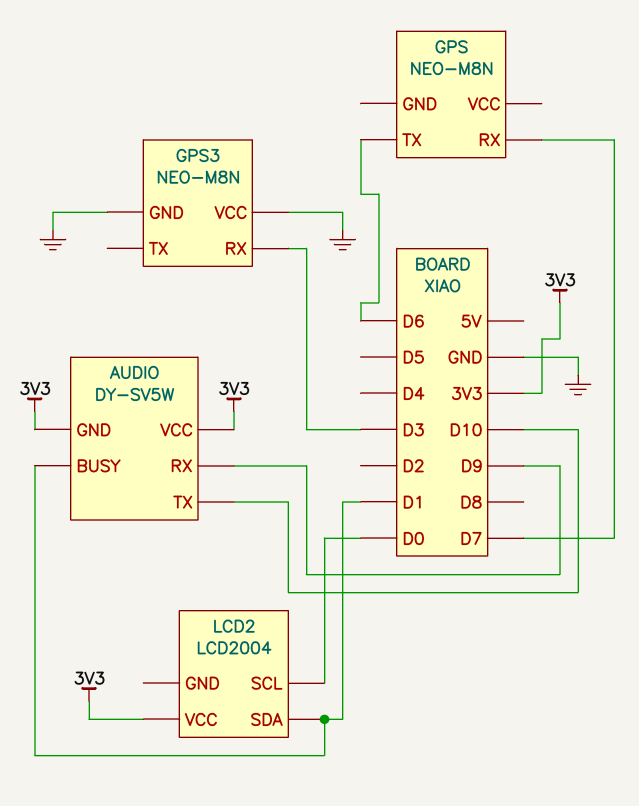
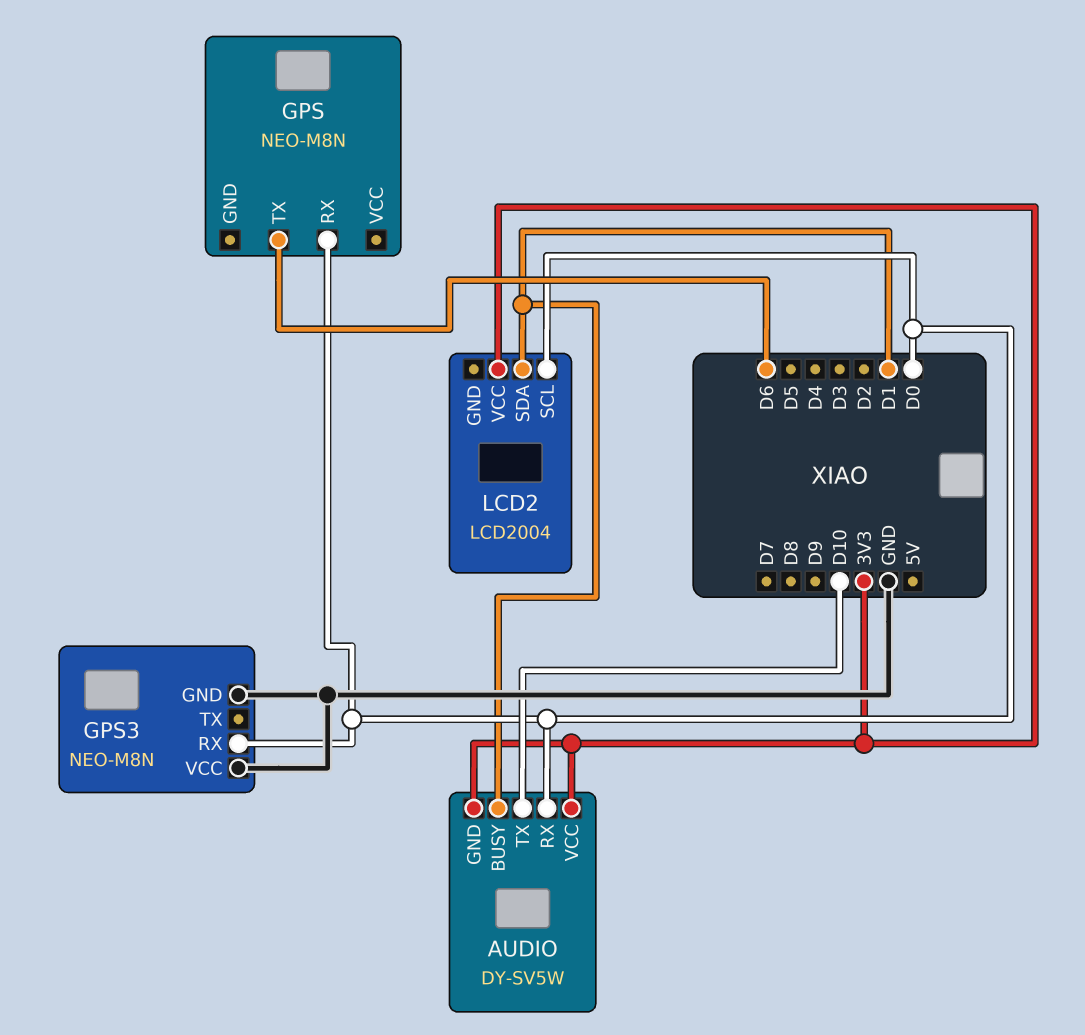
AUDIO pin RX: D9 -> D0
GPS pin RX: D7 -> D0
GPS3 pin RX: D3 -> D0

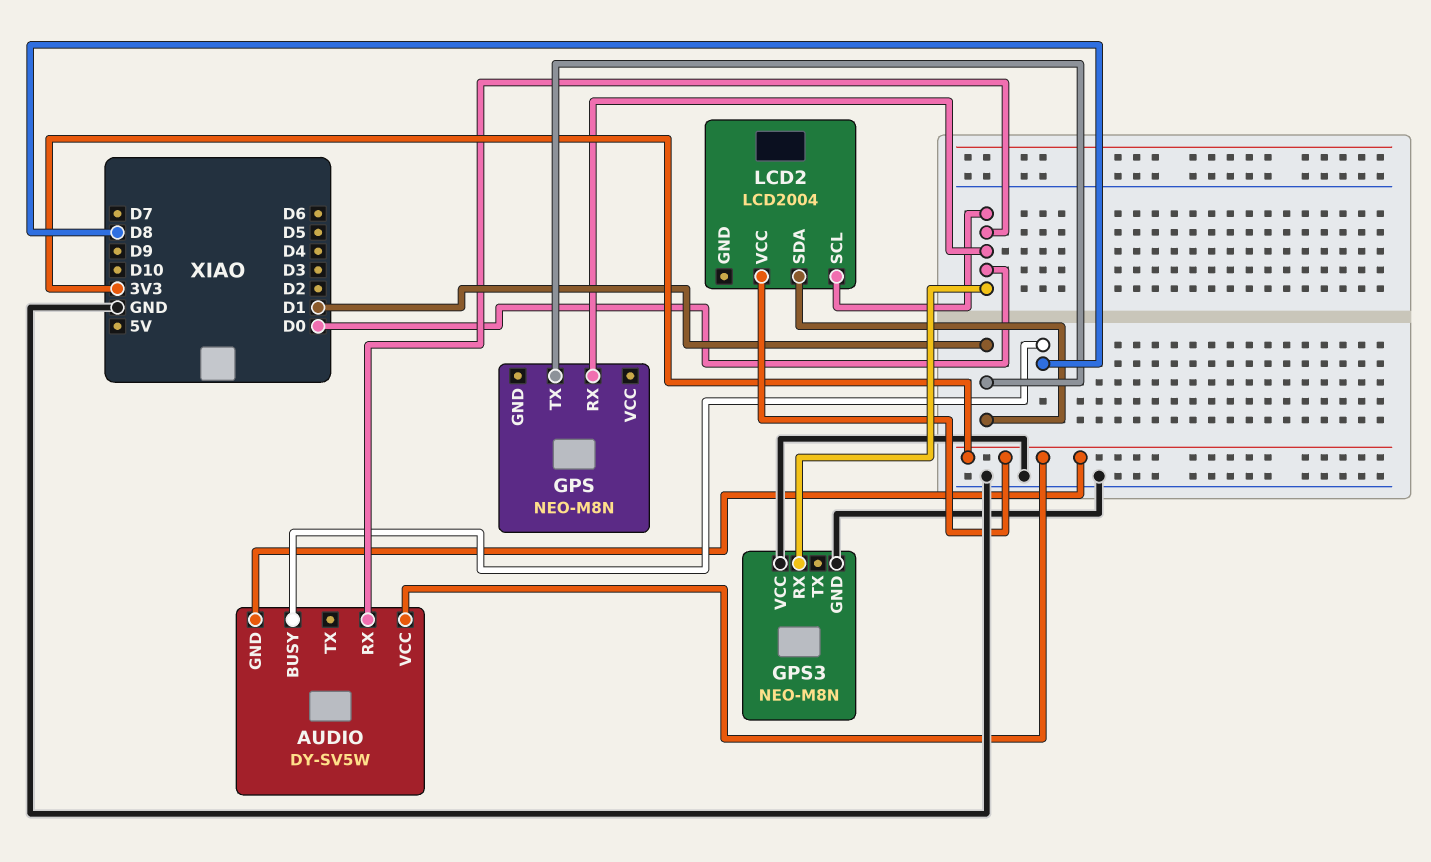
AUDIO pin BUSY: D1 -> D8
AUDIO pin TX: D10 -> none
GPS pin TX: D6 -> D1

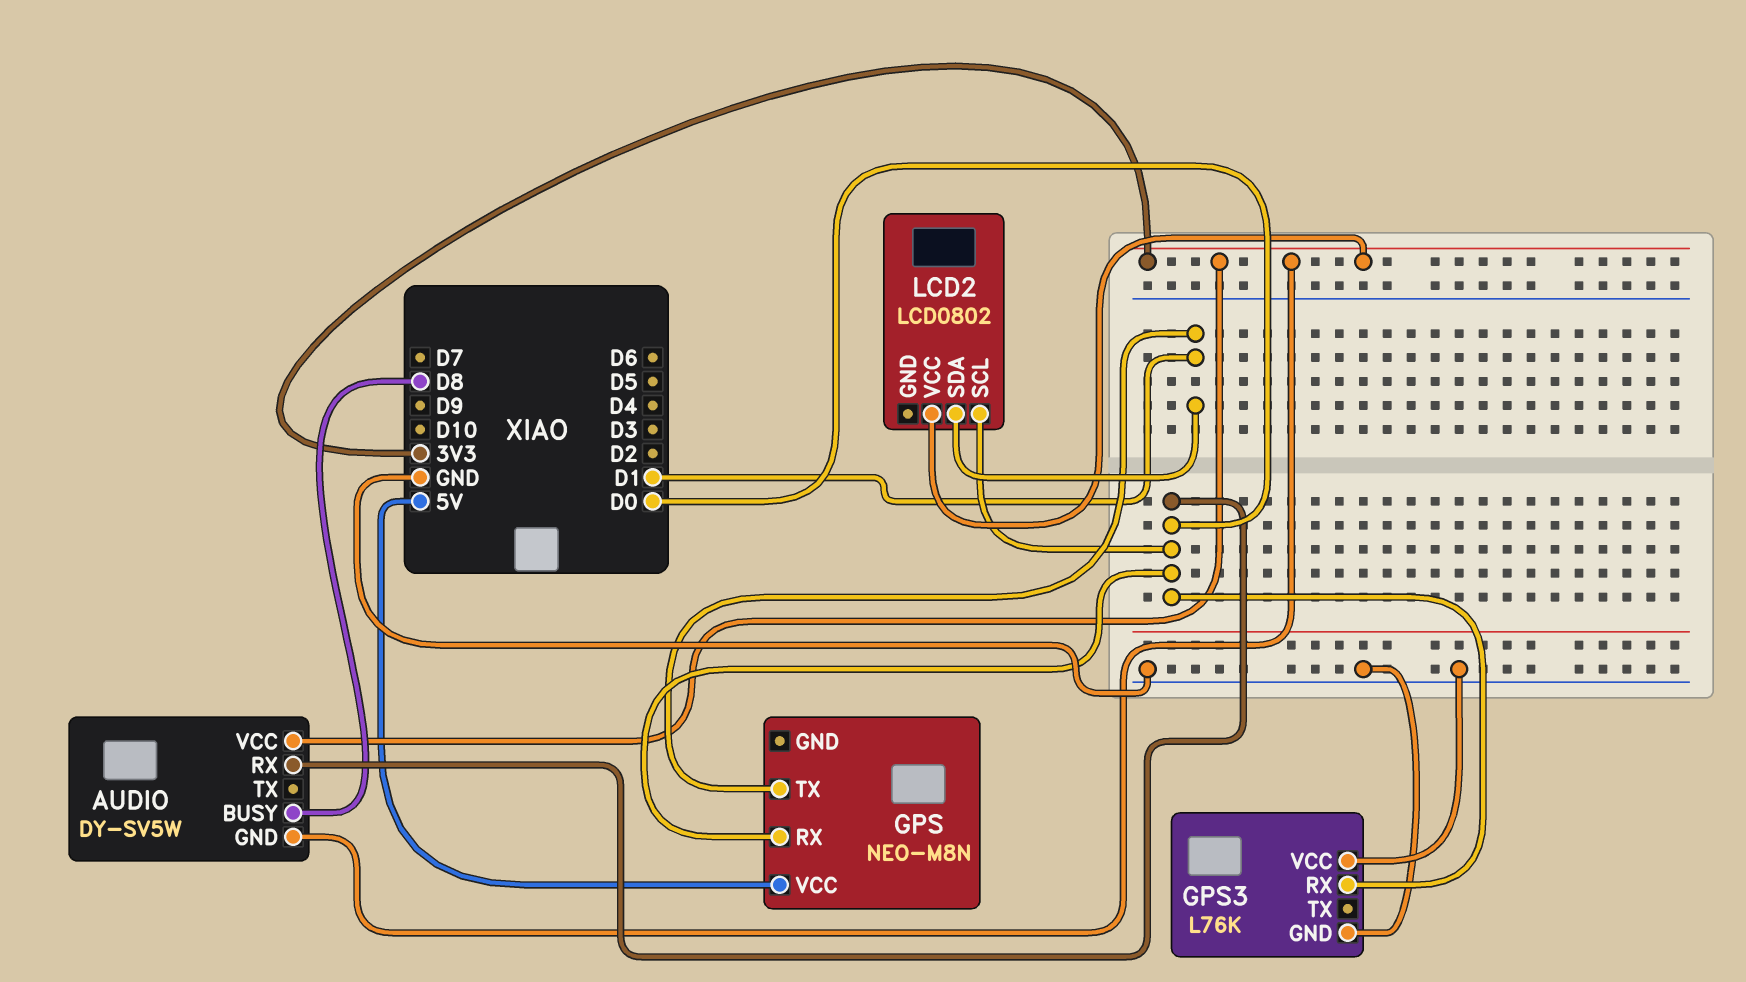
GPS pin VCC: none -> 5V
GPS3: NEO-M8N -> L76K
LCD2: LCD2004 -> LCD0802

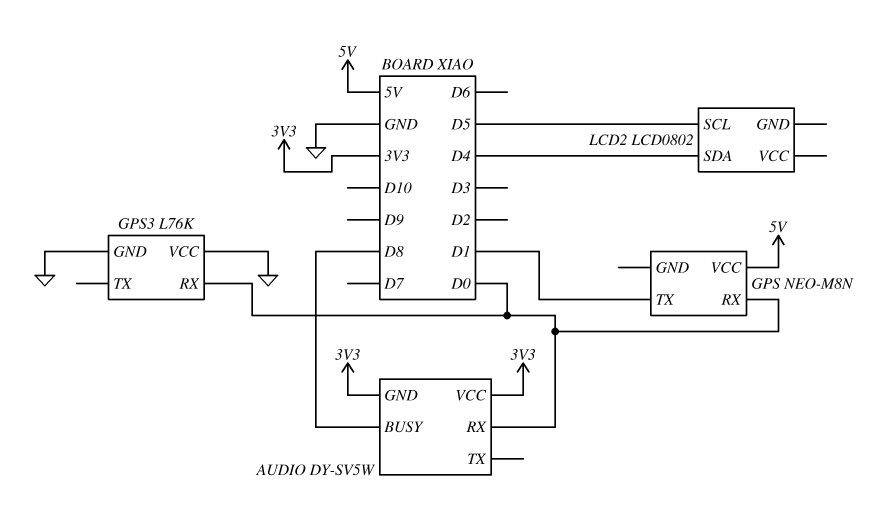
LCD2 pin SCL: D0 -> D5
LCD2 pin SDA: D1 -> D4
LCD2 pin VCC: 3V3 -> none

